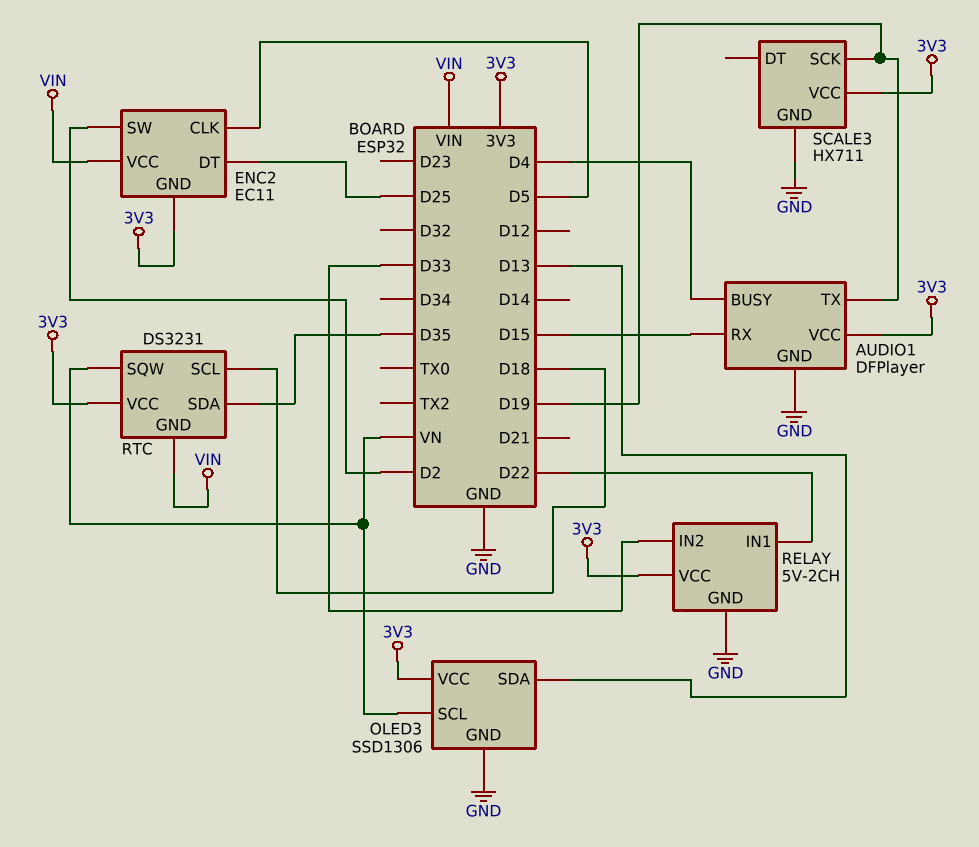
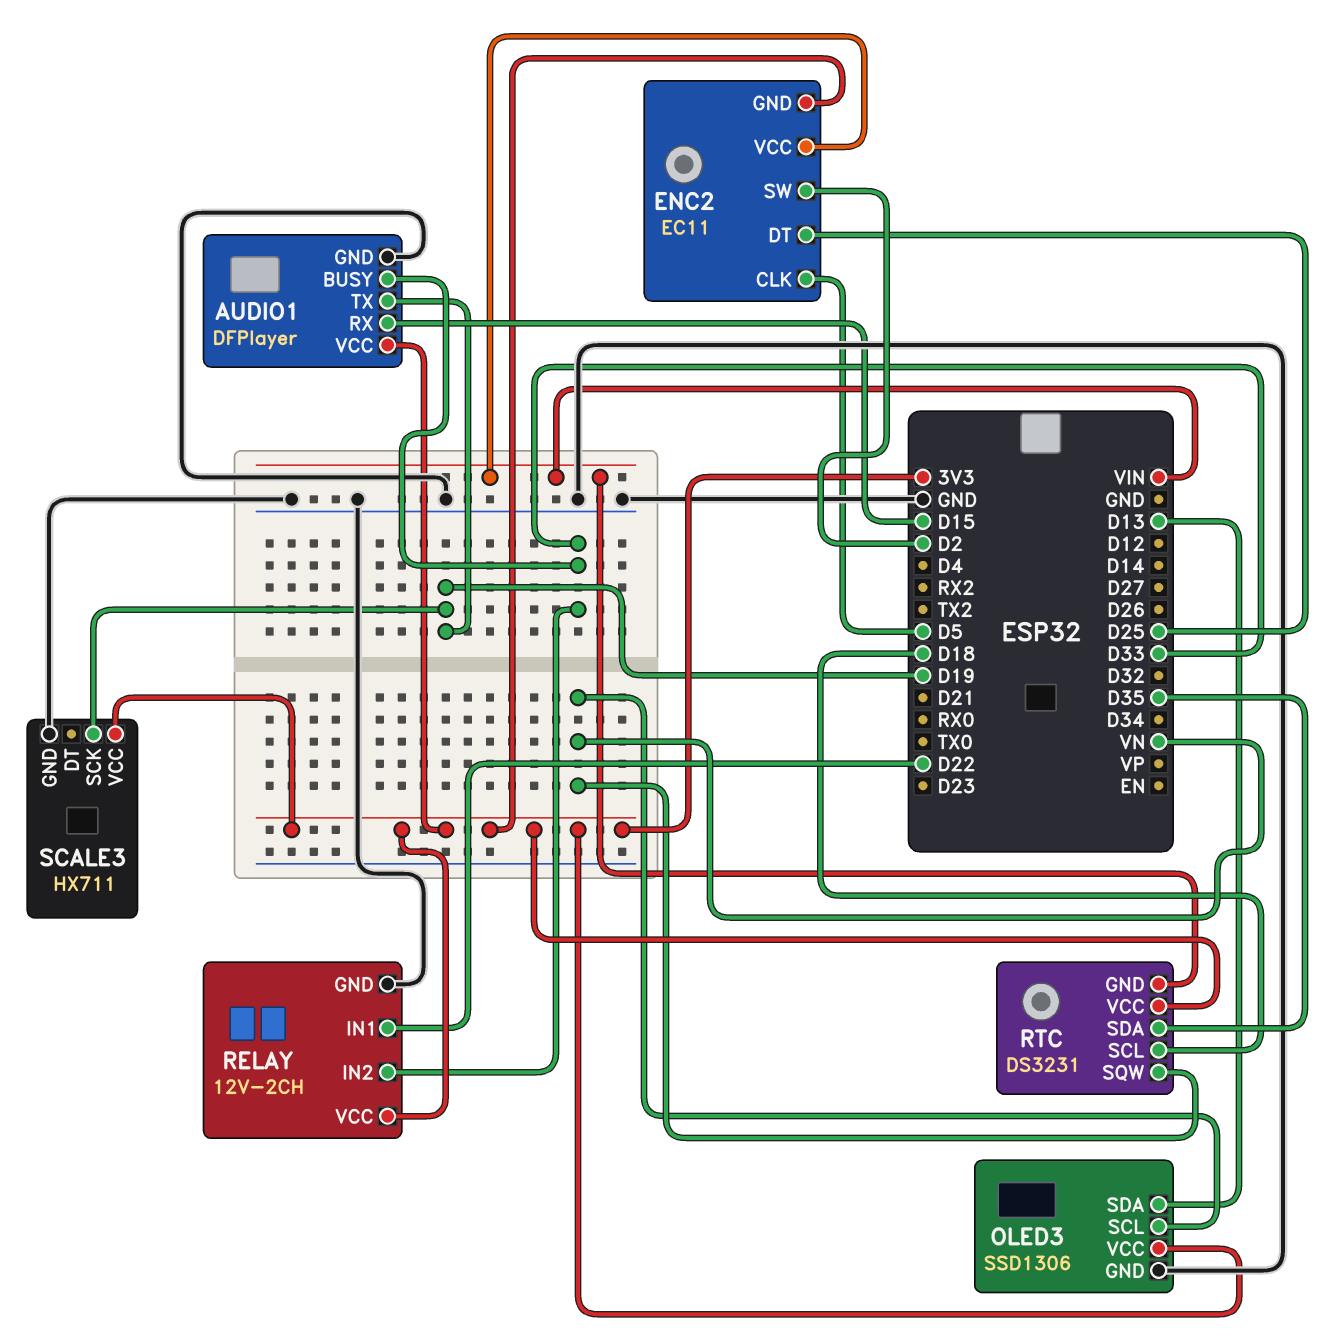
AUDIO1 pin BUSY: D4 -> D33
RELAY: 5V-2CH -> 12V-2CH

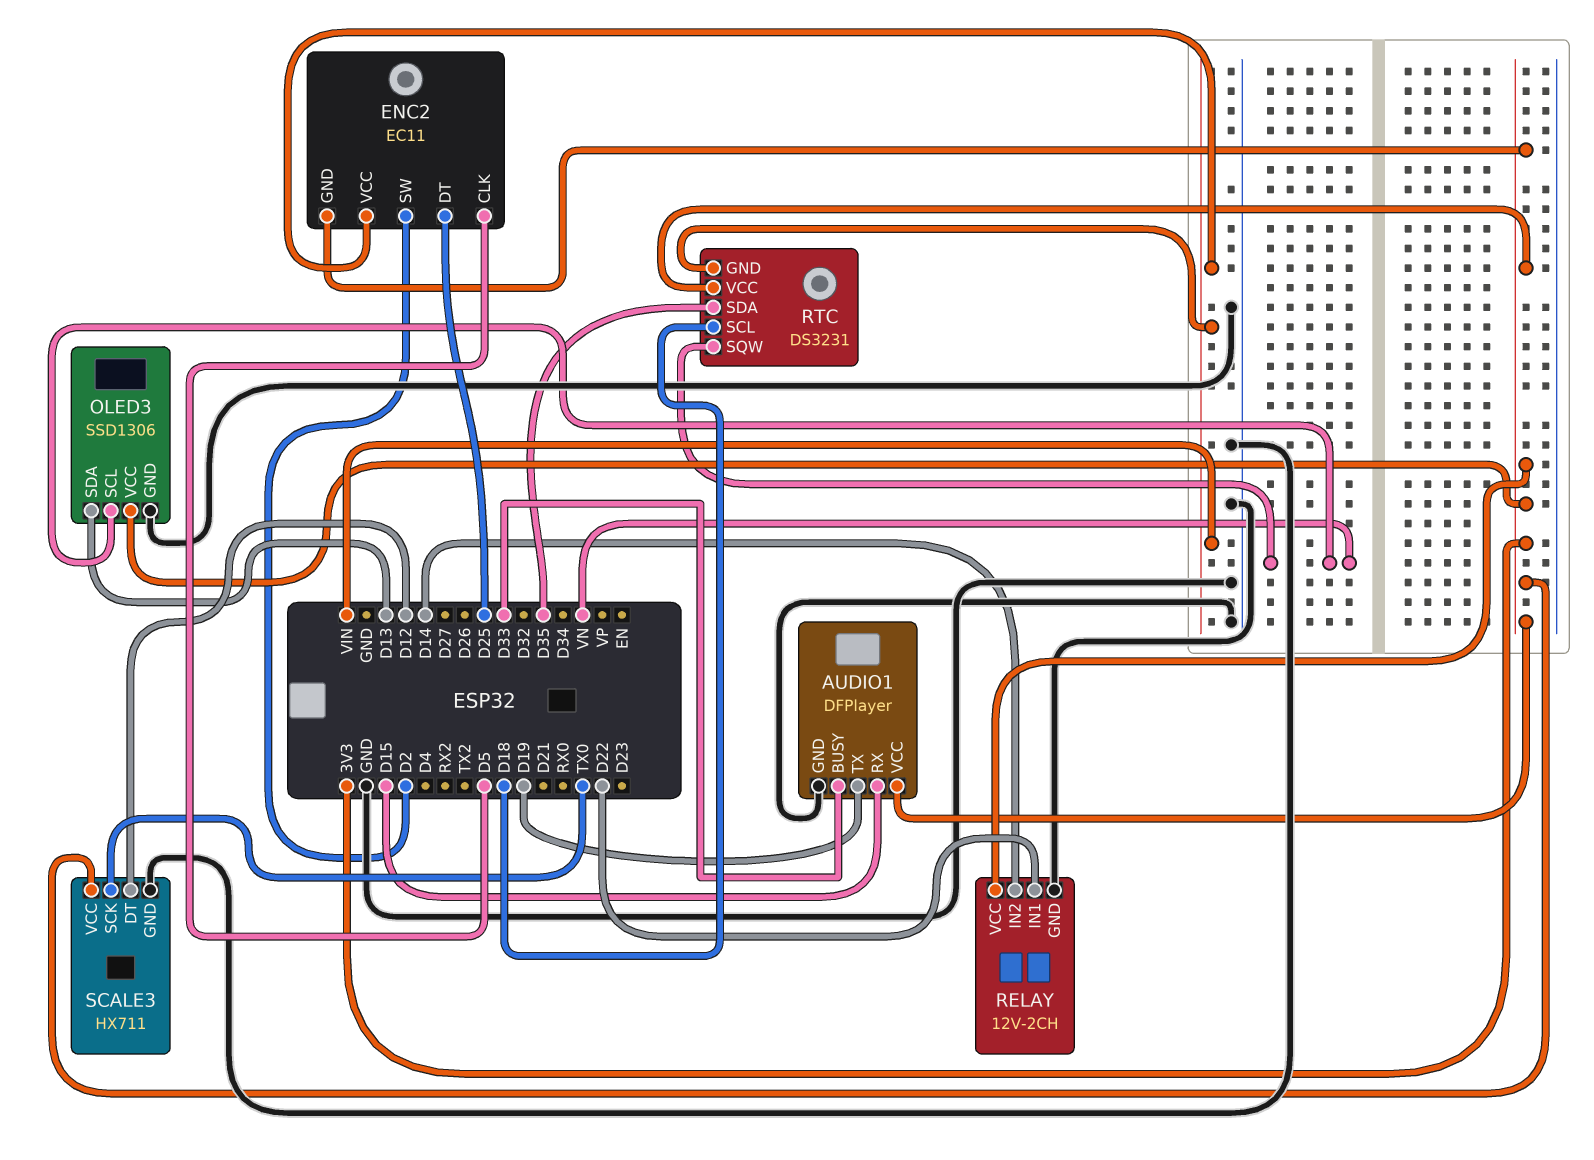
RELAY pin IN2: D33 -> D14
SCALE3 pin DT: none -> D12
SCALE3 pin SCK: D19 -> TX0

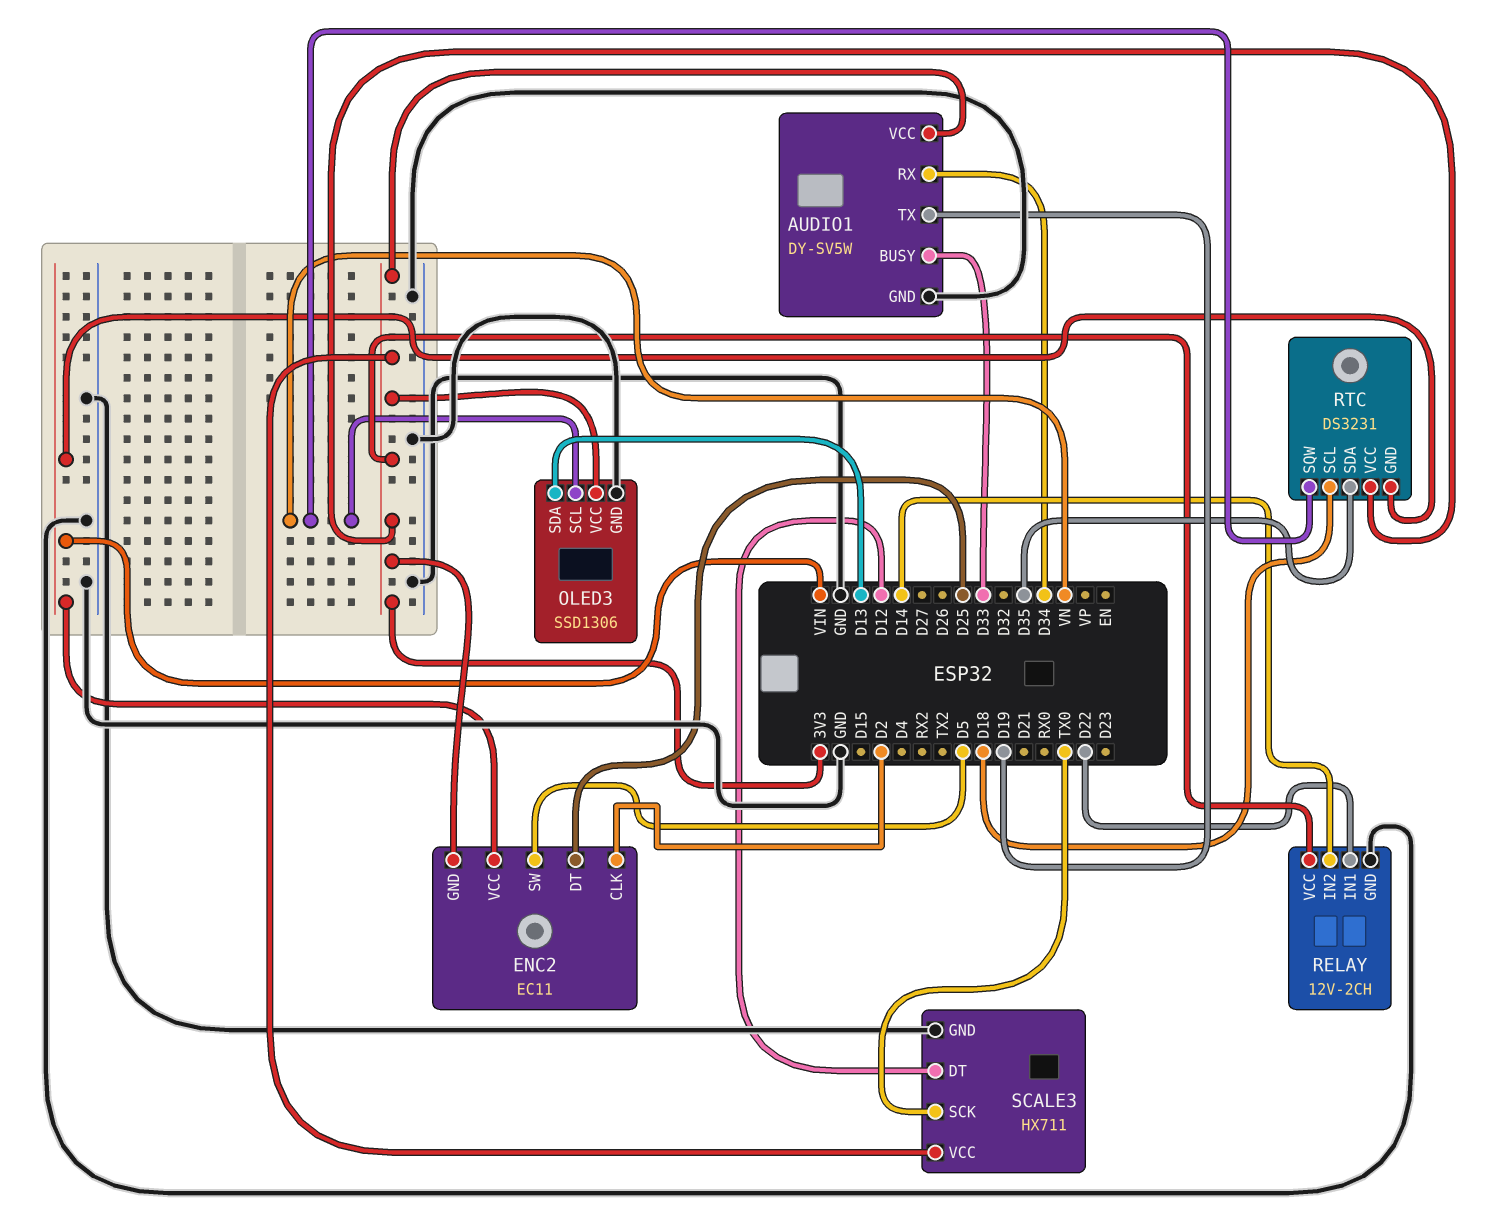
AUDIO1: DFPlayer -> DY-SV5W
AUDIO1 pin RX: D15 -> D34
ENC2 pin CLK: D5 -> D2
ENC2 pin SW: D2 -> D5

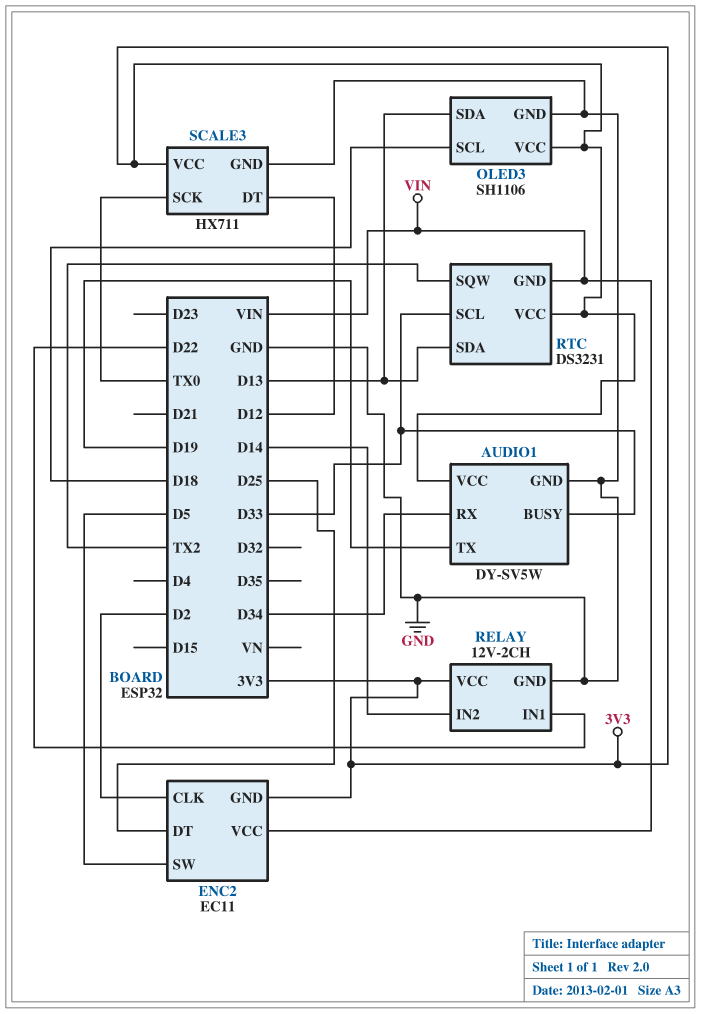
OLED3: SSD1306 -> SH1106
OLED3 pin SCL: VN -> D18
RTC pin SCL: D18 -> D33
RTC pin SDA: D35 -> D13
RTC pin SQW: VN -> TX2

